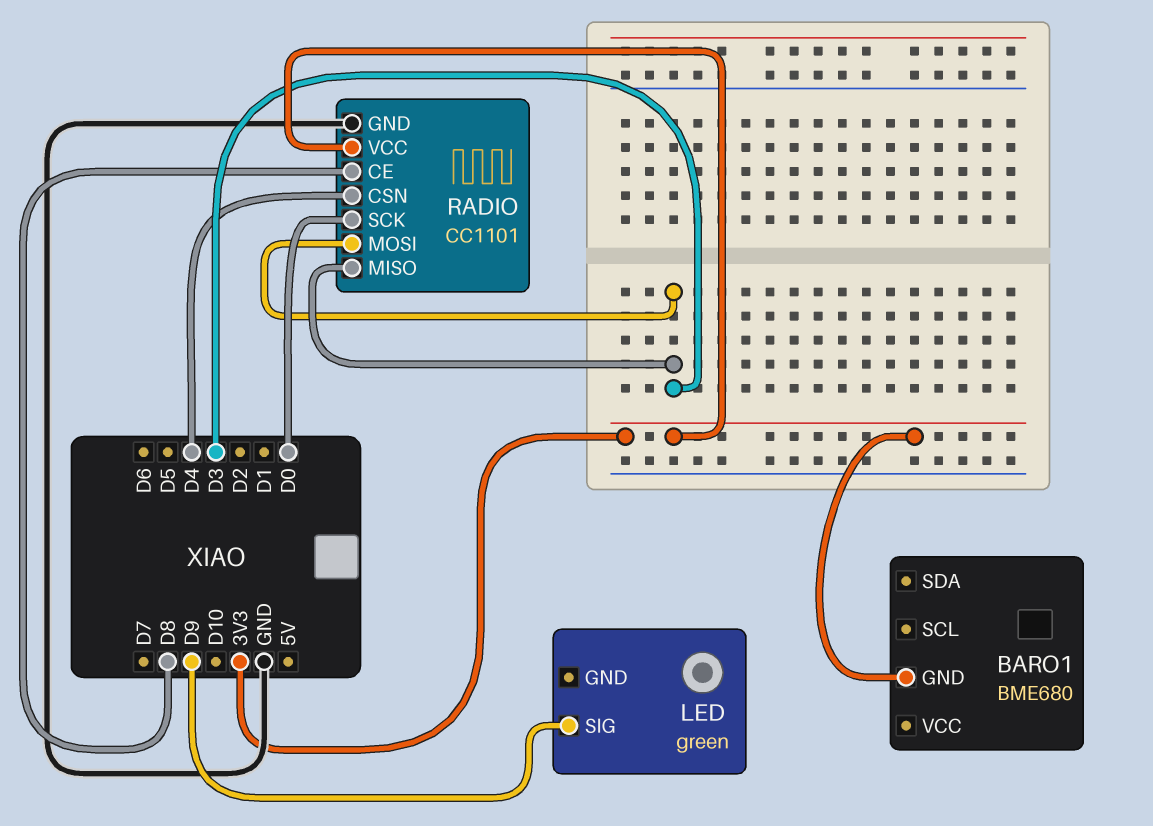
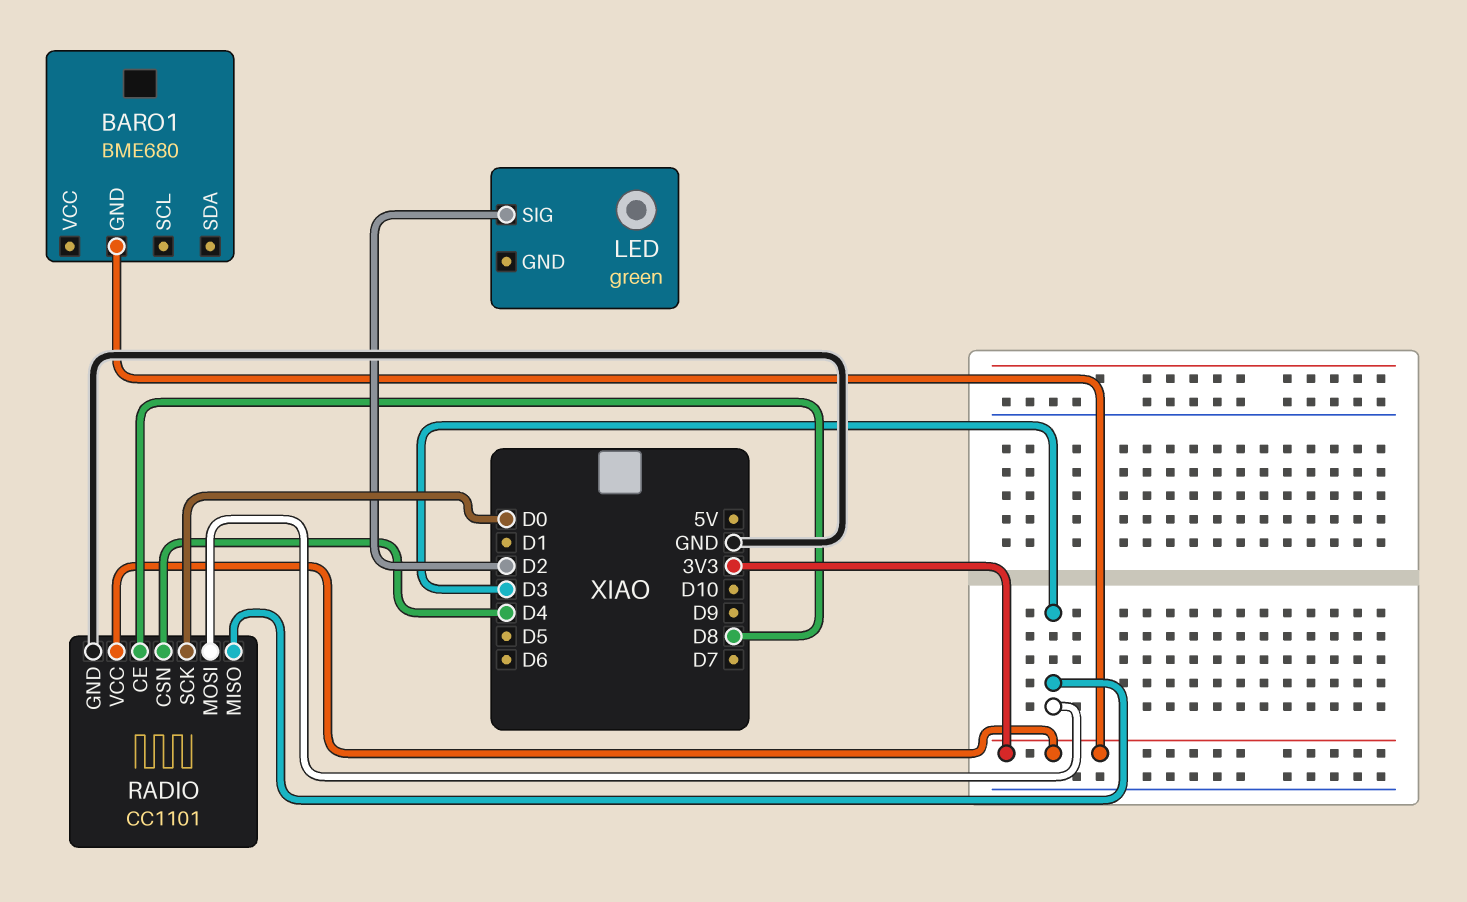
LED pin SIG: D9 -> D2

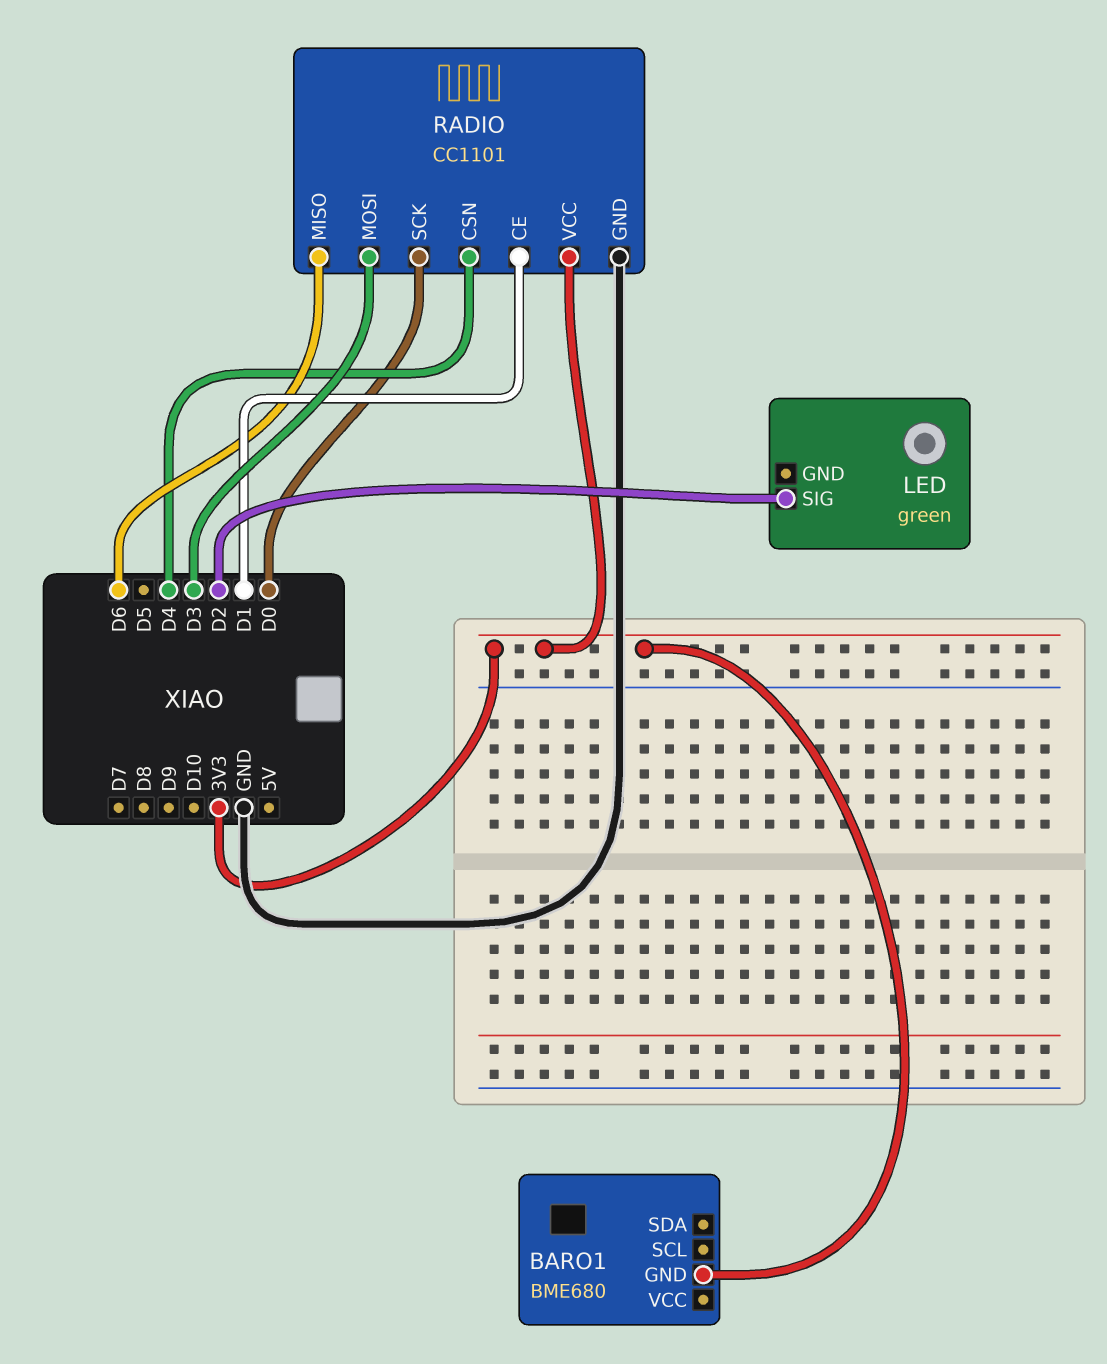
RADIO pin CE: D8 -> D1
RADIO pin MISO: D3 -> D6

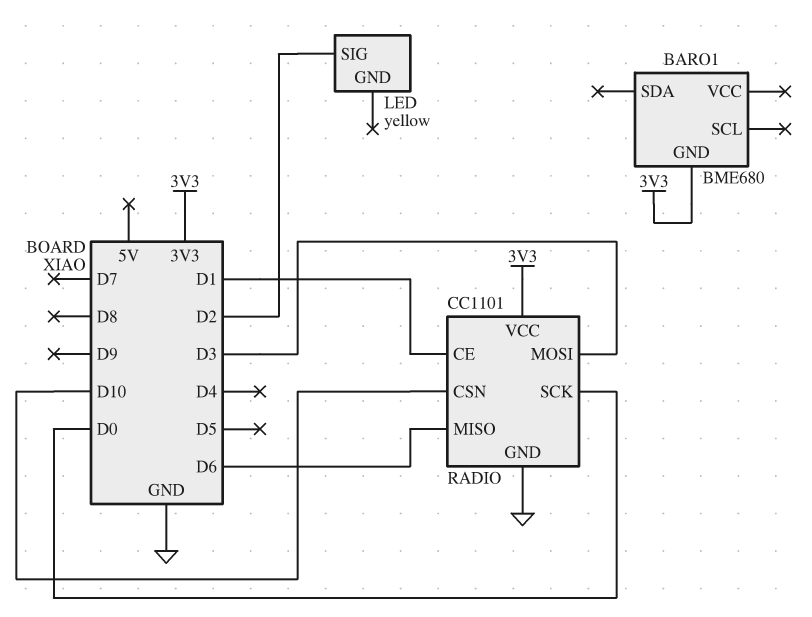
LED: green -> yellow
RADIO pin CSN: D4 -> D10

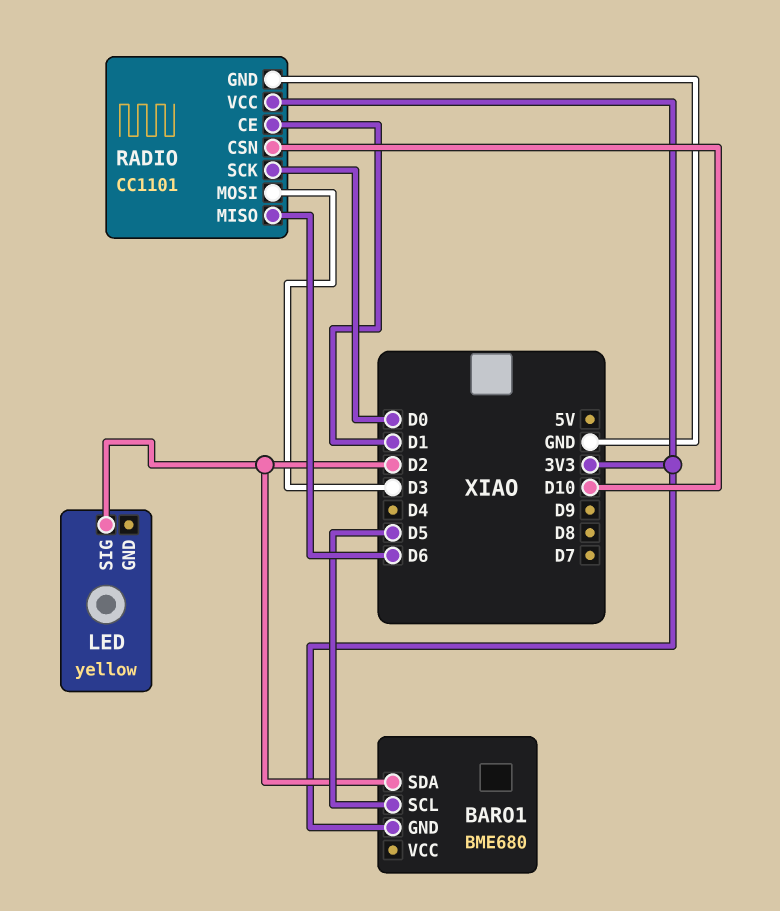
BARO1 pin SCL: none -> D5
BARO1 pin SDA: none -> D2

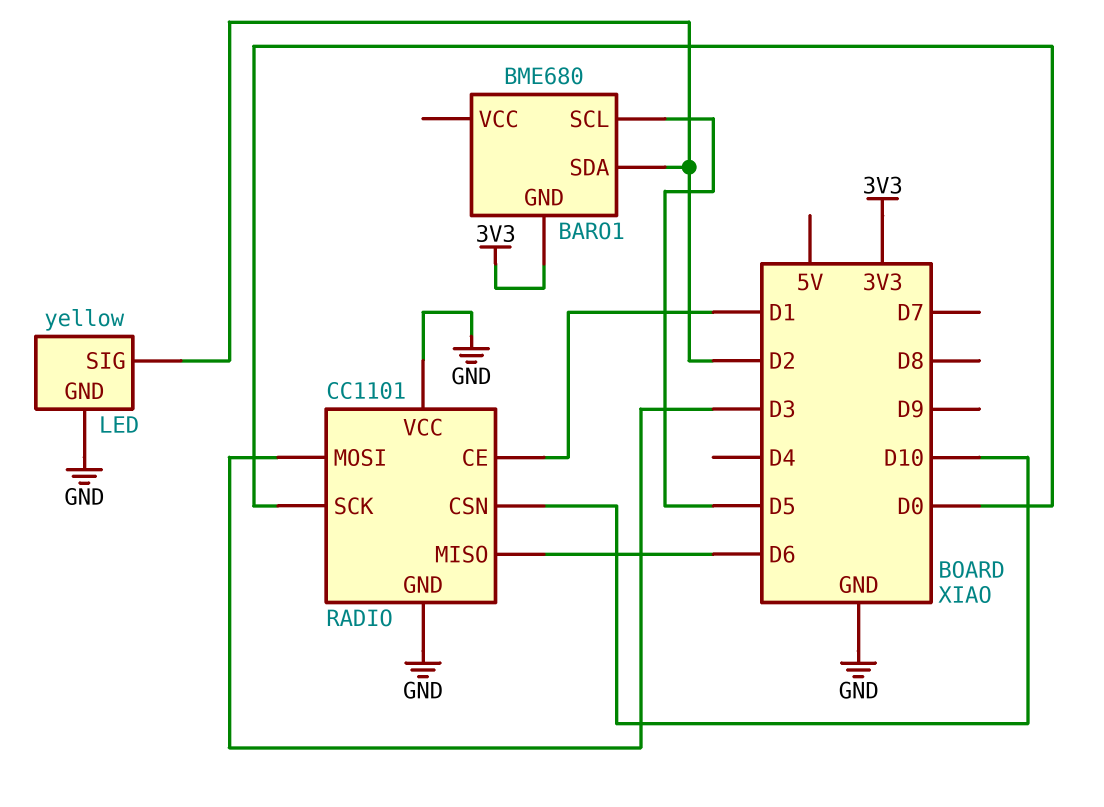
LED pin GND: none -> GND
RADIO pin VCC: 3V3 -> GND

